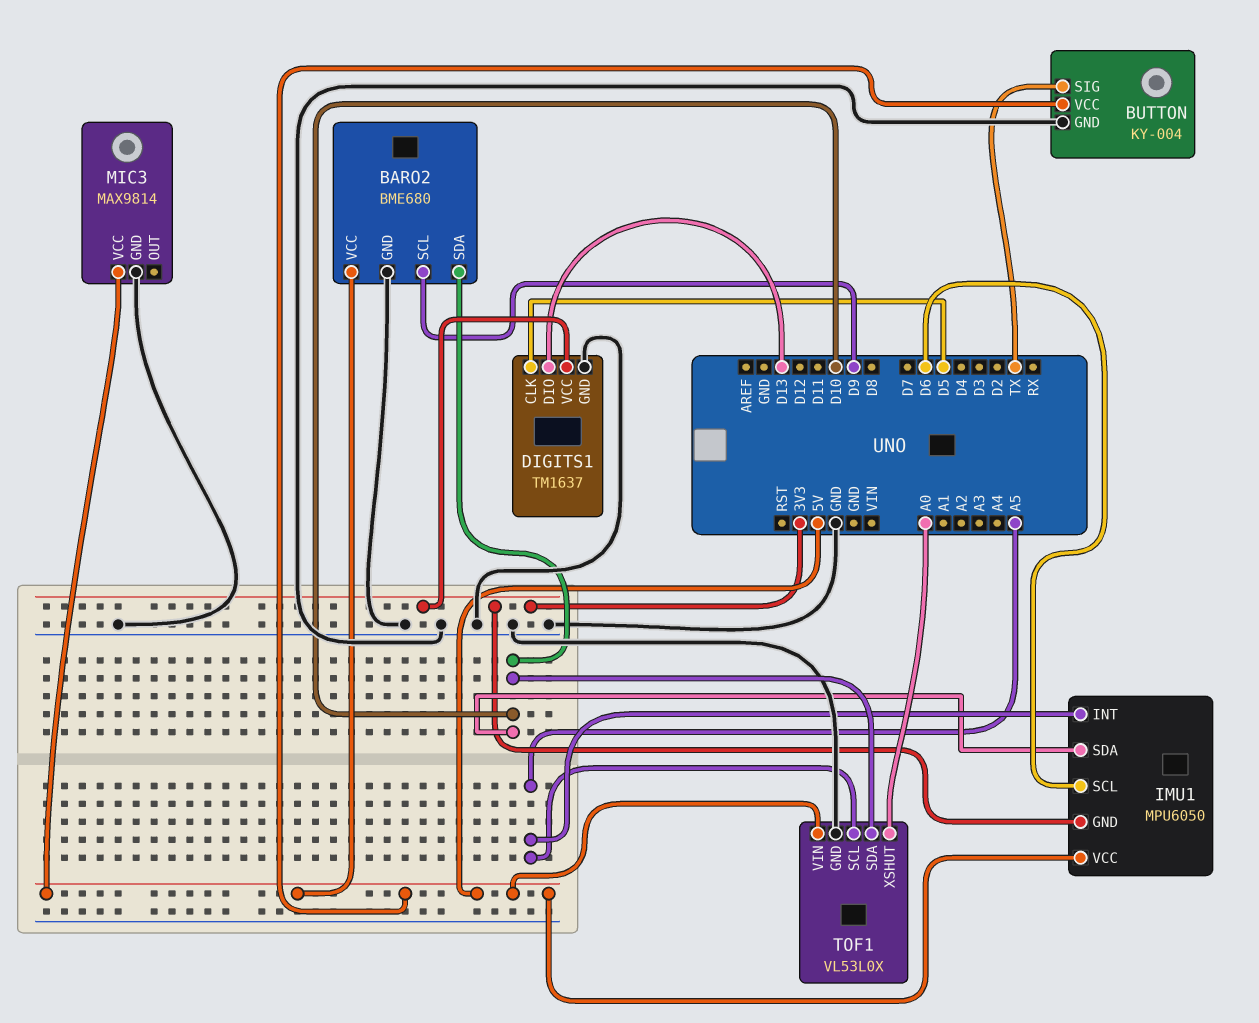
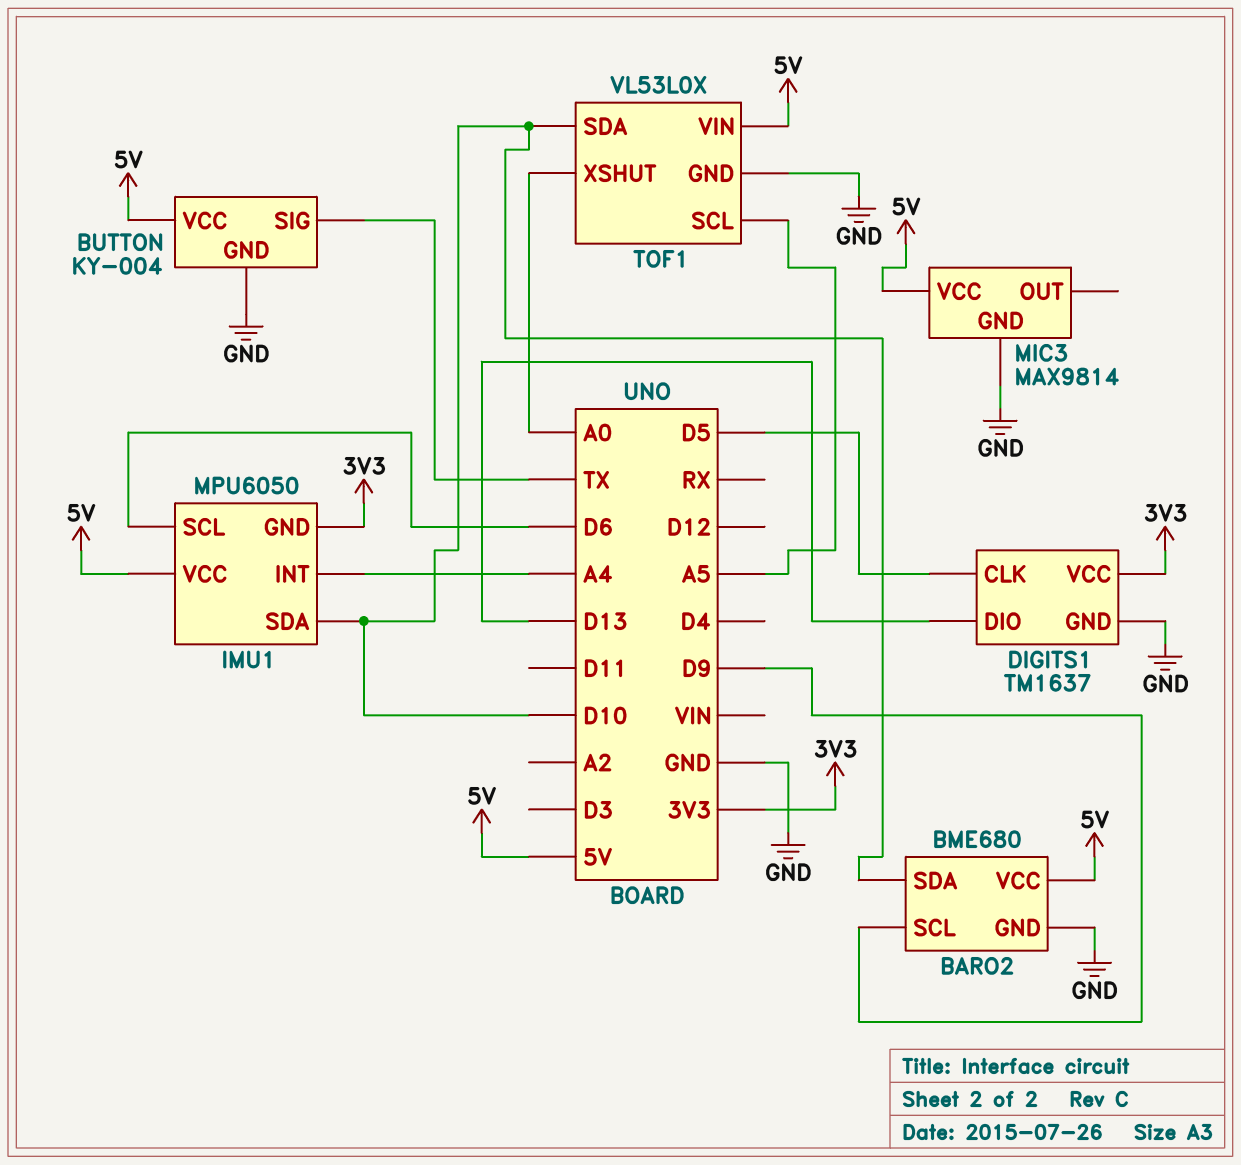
IMU1 pin INT: A5 -> A4

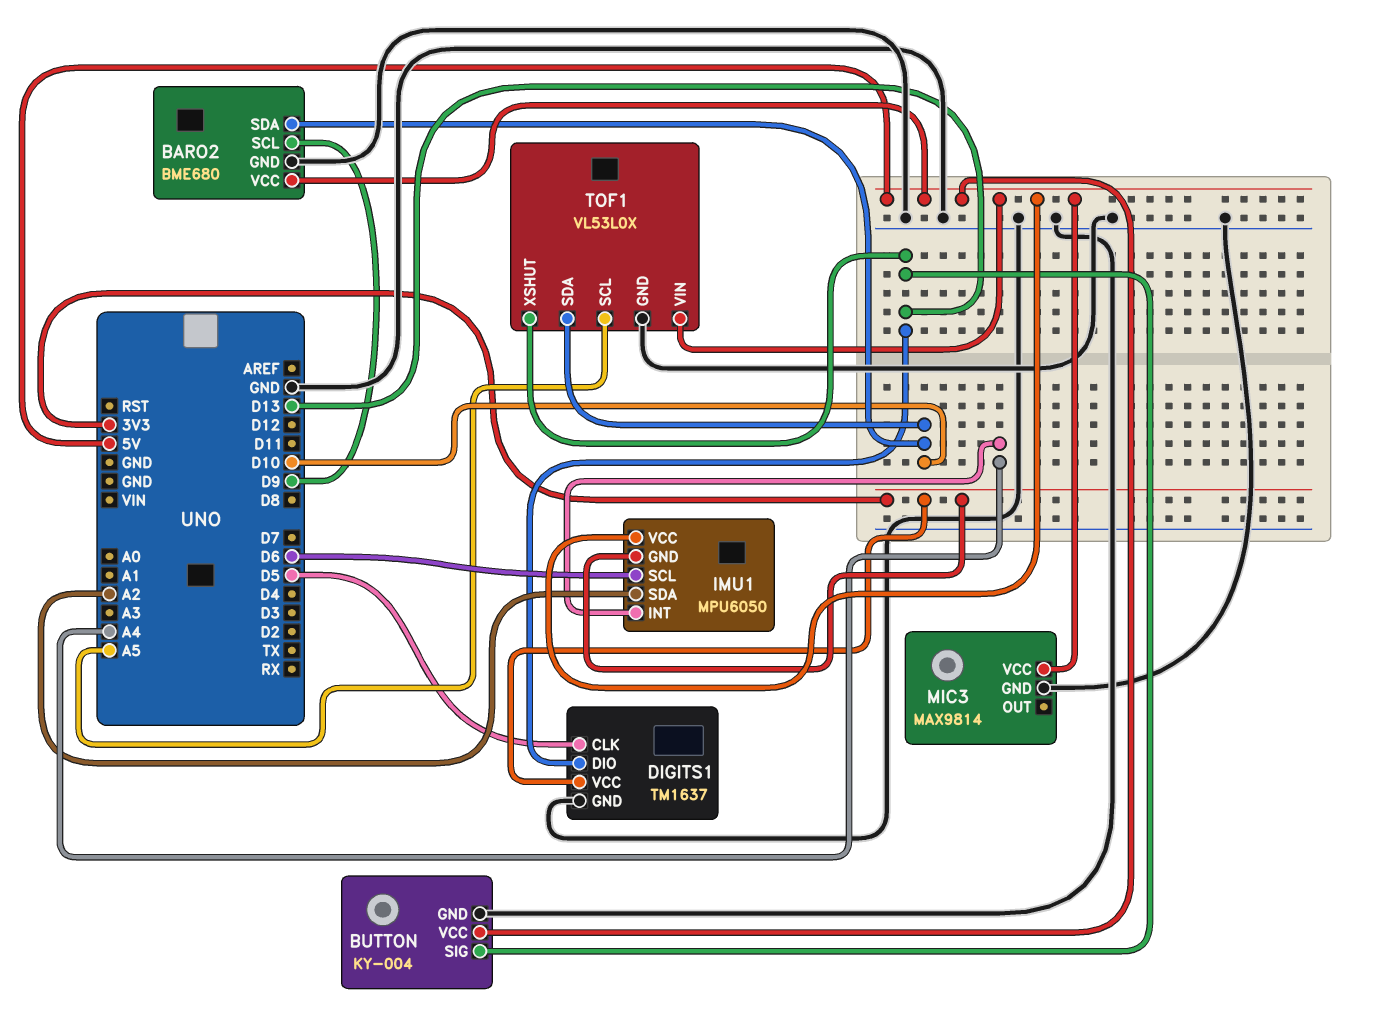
BUTTON pin SIG: TX -> D13
IMU1 pin SDA: D10 -> A2
TOF1 pin XSHUT: A0 -> D13

